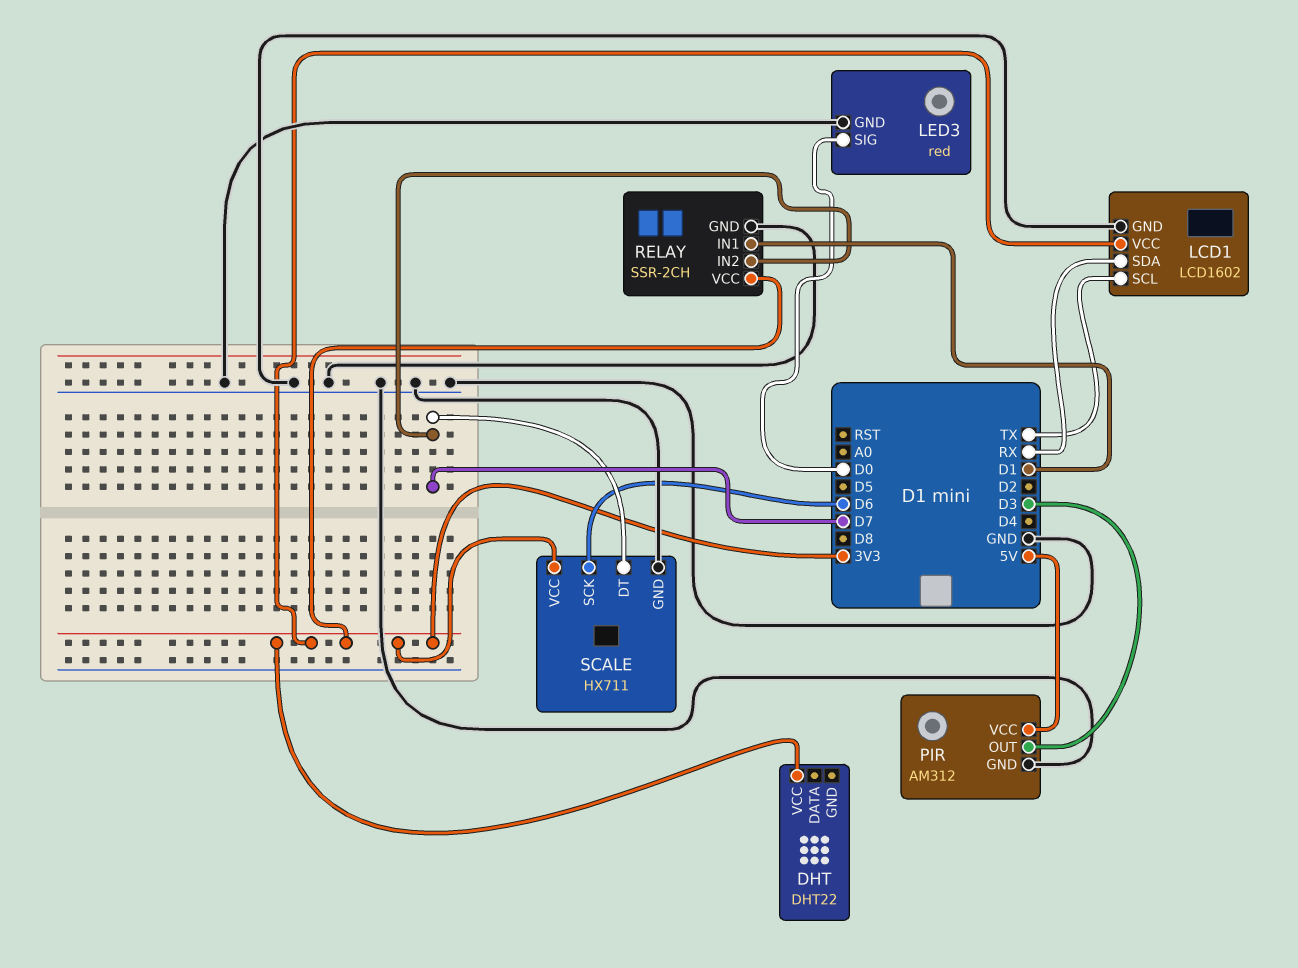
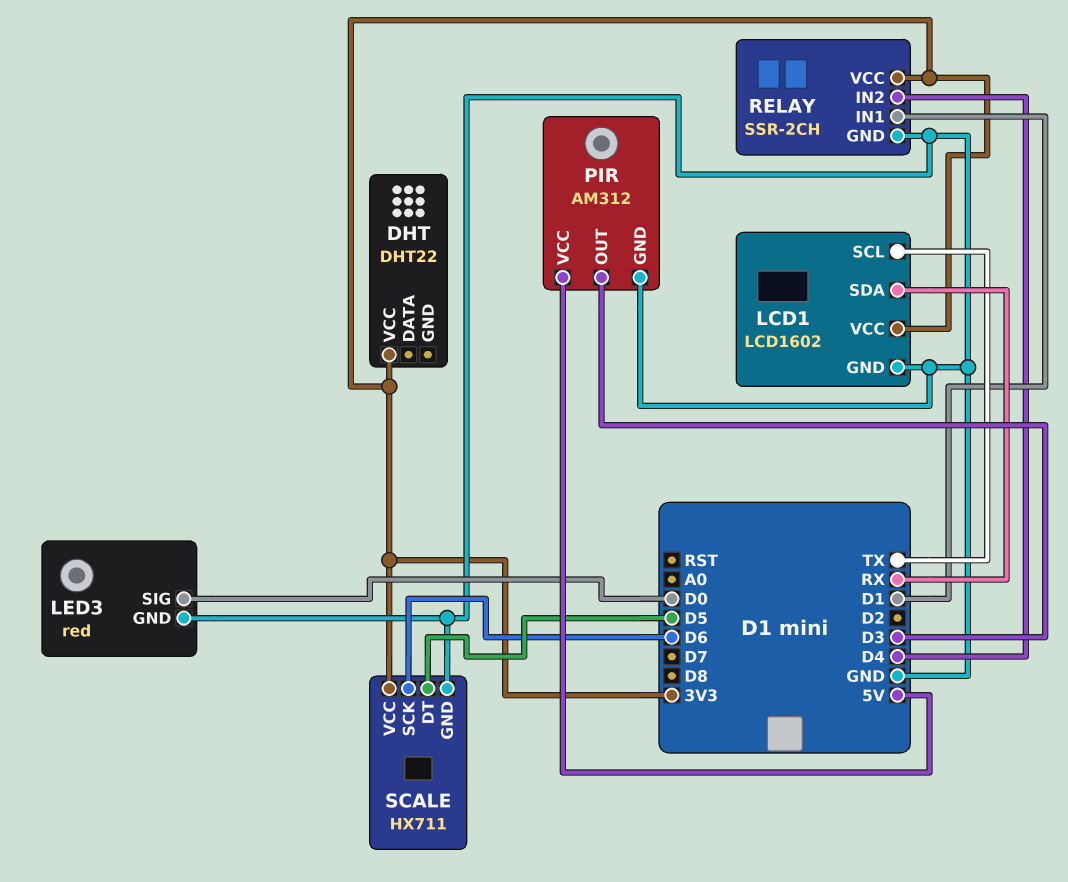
RELAY pin IN2: D7 -> D4
SCALE pin DT: D7 -> D5

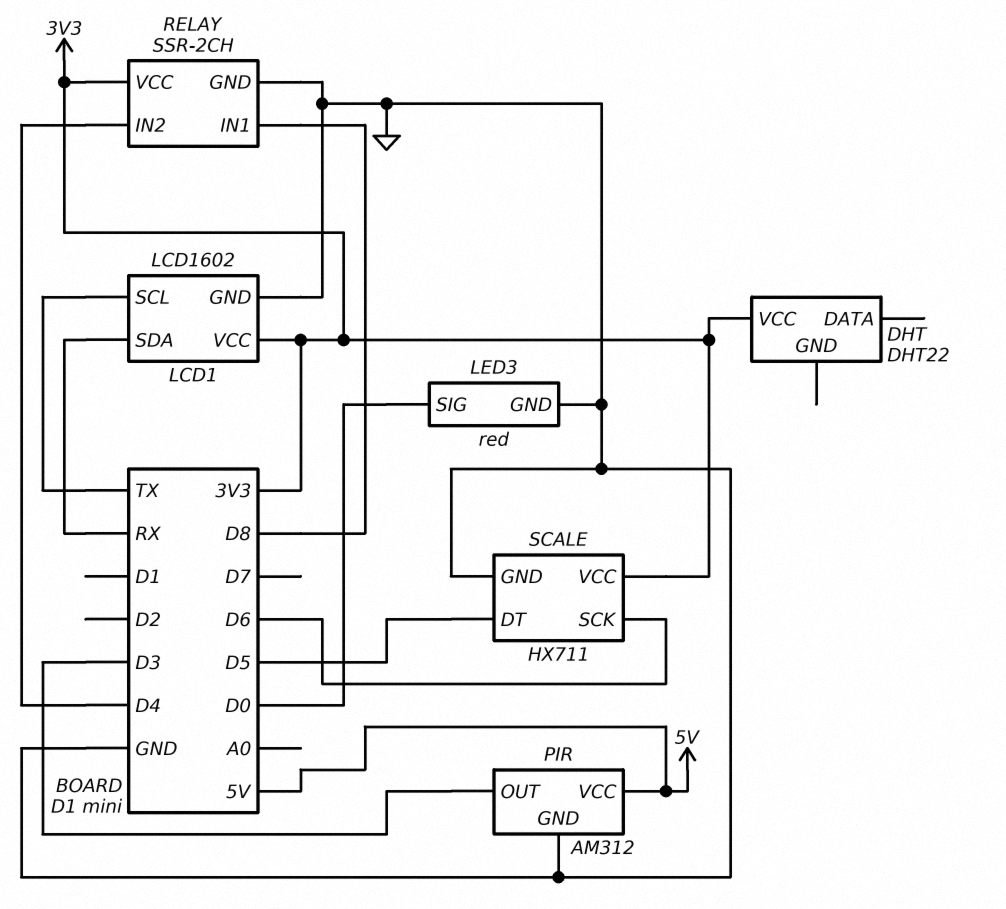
RELAY pin IN1: D1 -> D8

